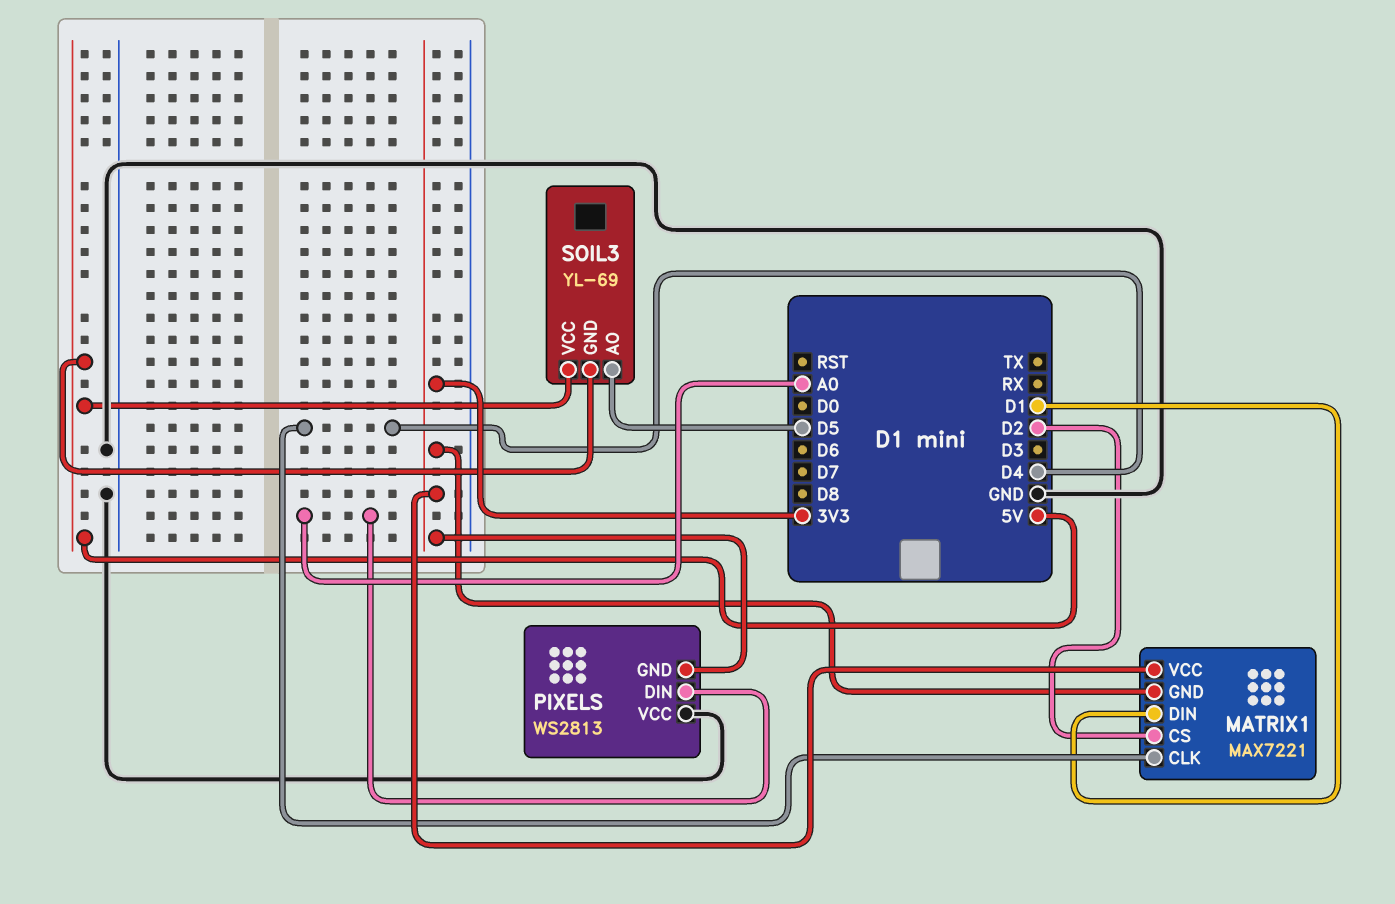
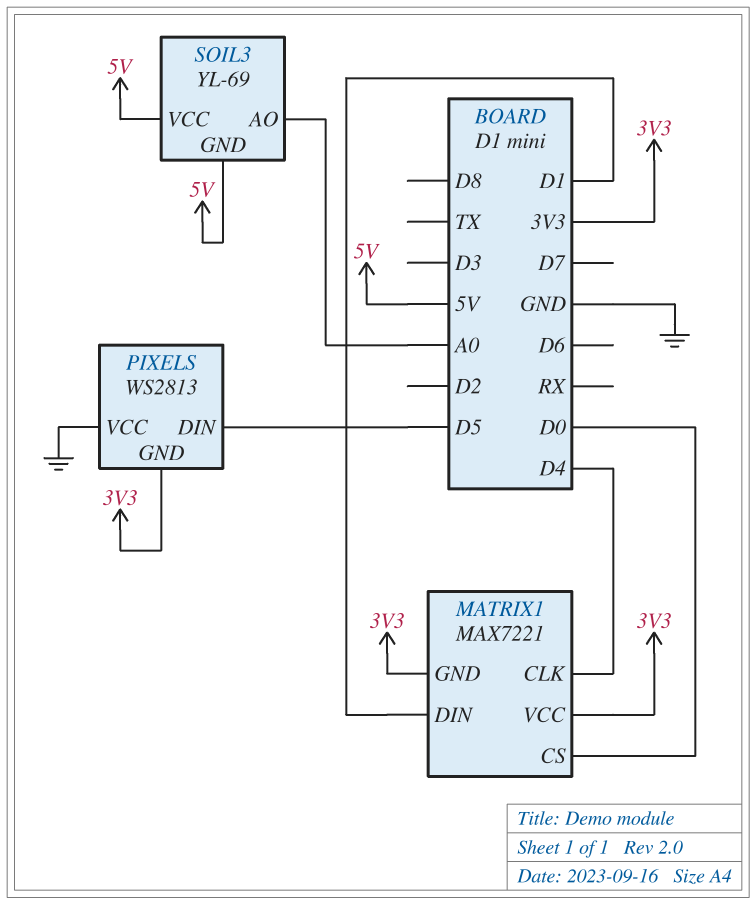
MATRIX1 pin CS: D2 -> D0
PIXELS pin DIN: A0 -> D5
SOIL3 pin AO: D5 -> A0

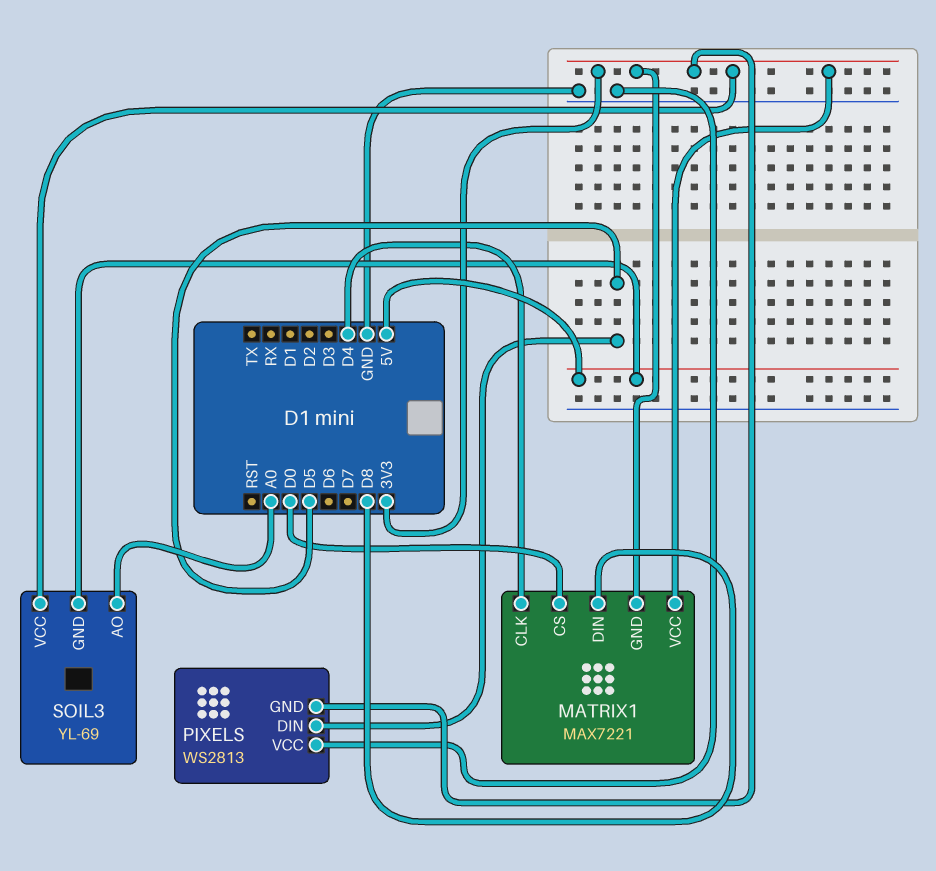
MATRIX1 pin DIN: D1 -> D8
SOIL3 pin VCC: 5V -> 3V3

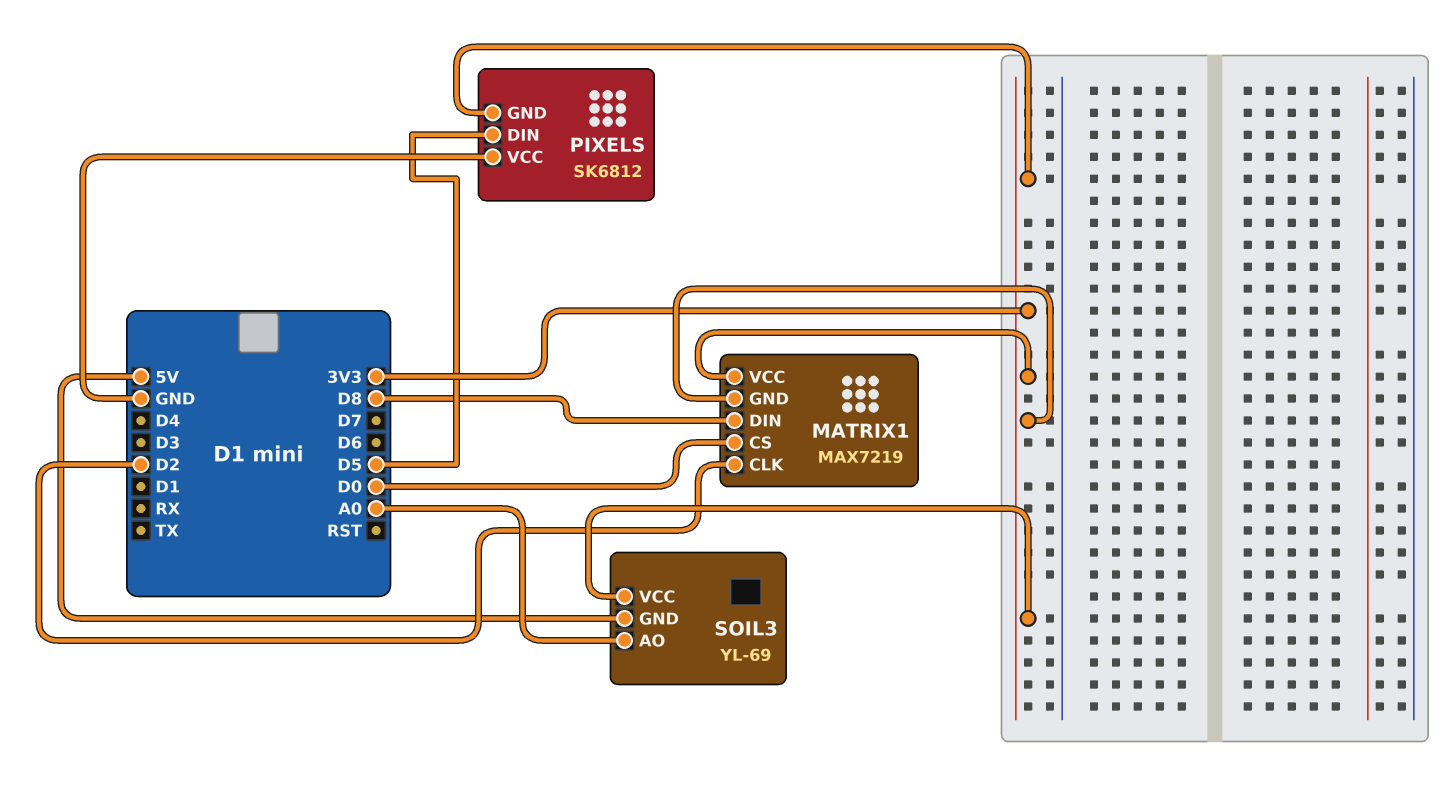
MATRIX1: MAX7221 -> MAX7219
MATRIX1 pin CLK: D4 -> D2
PIXELS: WS2813 -> SK6812

